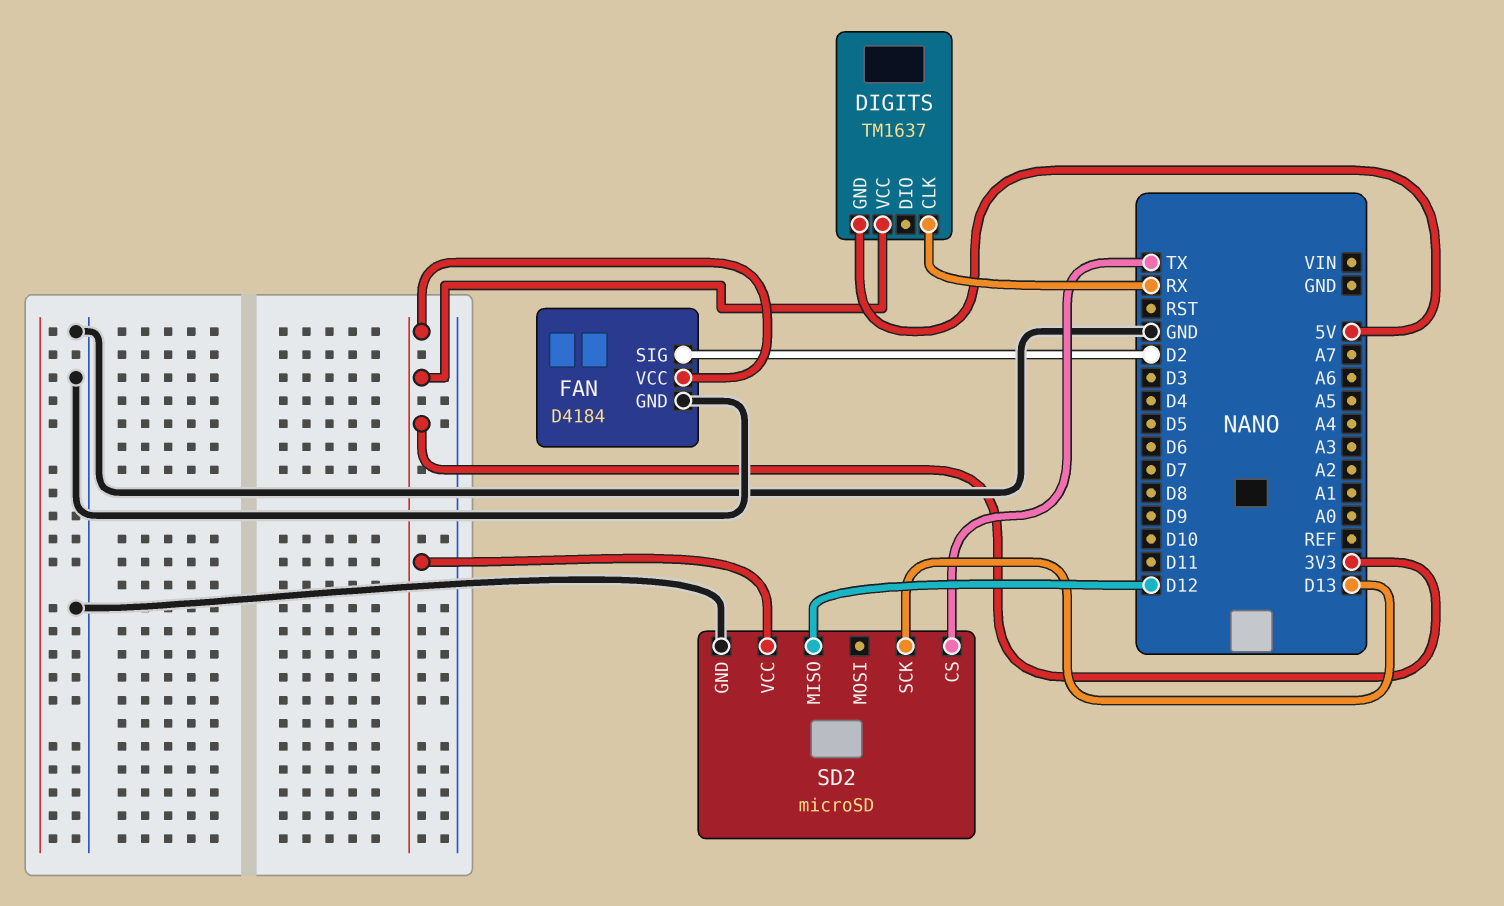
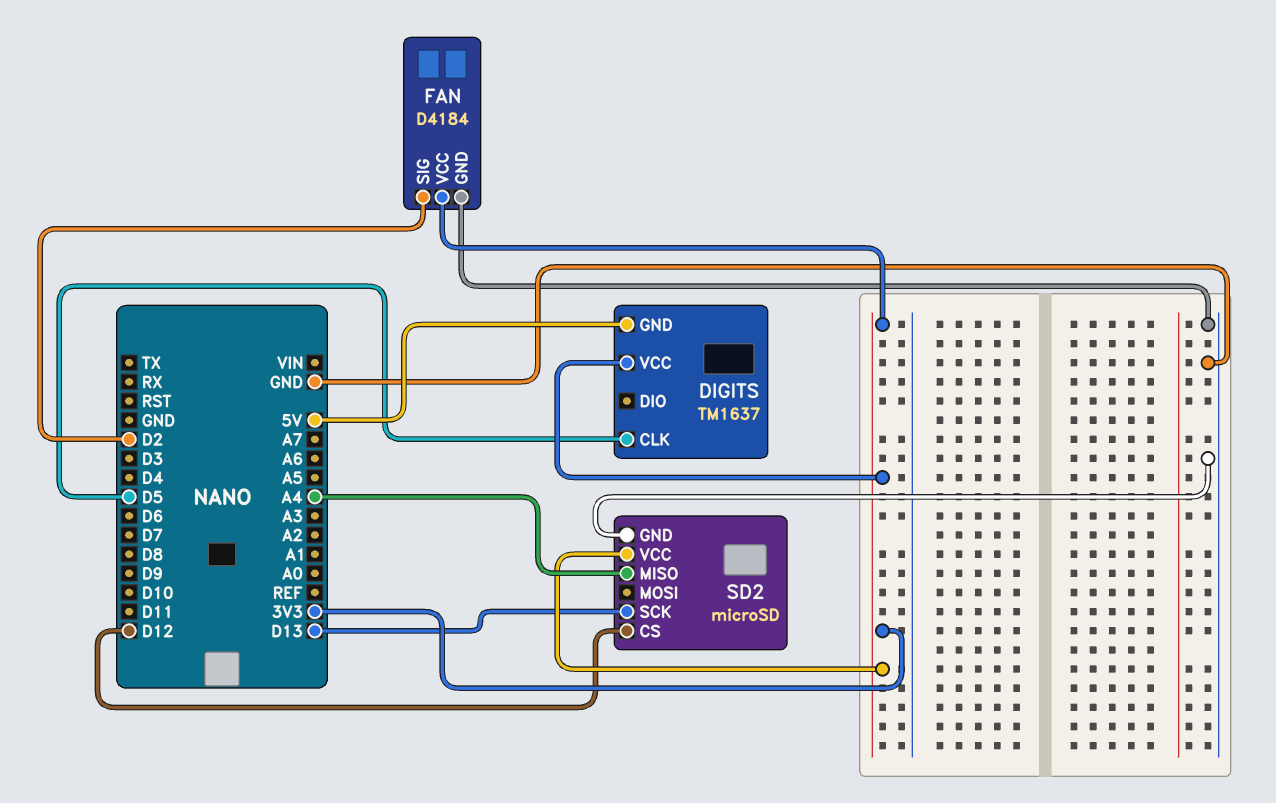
DIGITS pin CLK: RX -> D5
SD2 pin CS: TX -> D12
SD2 pin MISO: D12 -> A4

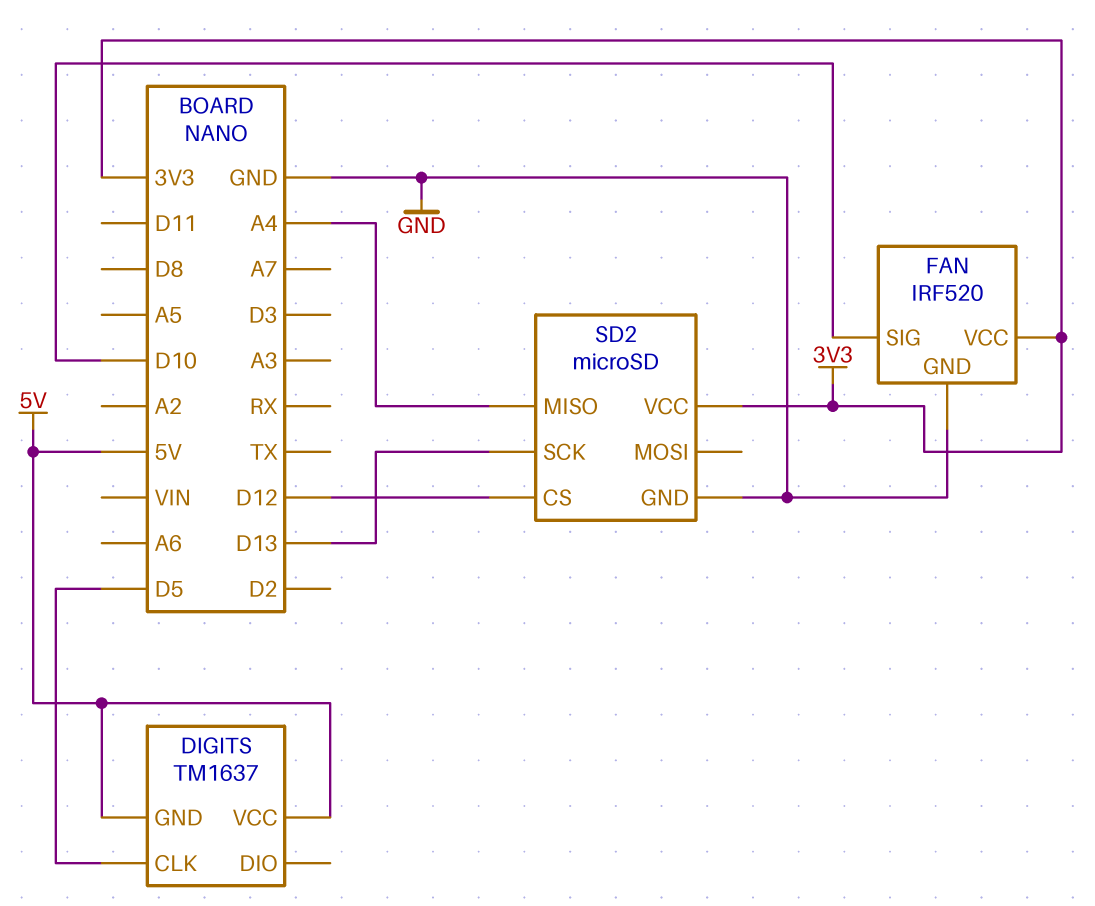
DIGITS pin VCC: 3V3 -> 5V
FAN: D4184 -> IRF520
FAN pin SIG: D2 -> D10

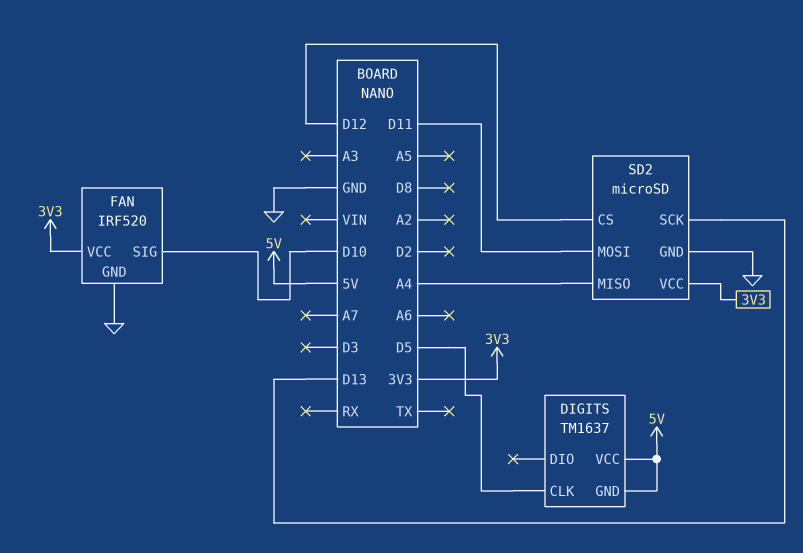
SD2 pin MOSI: none -> D11

